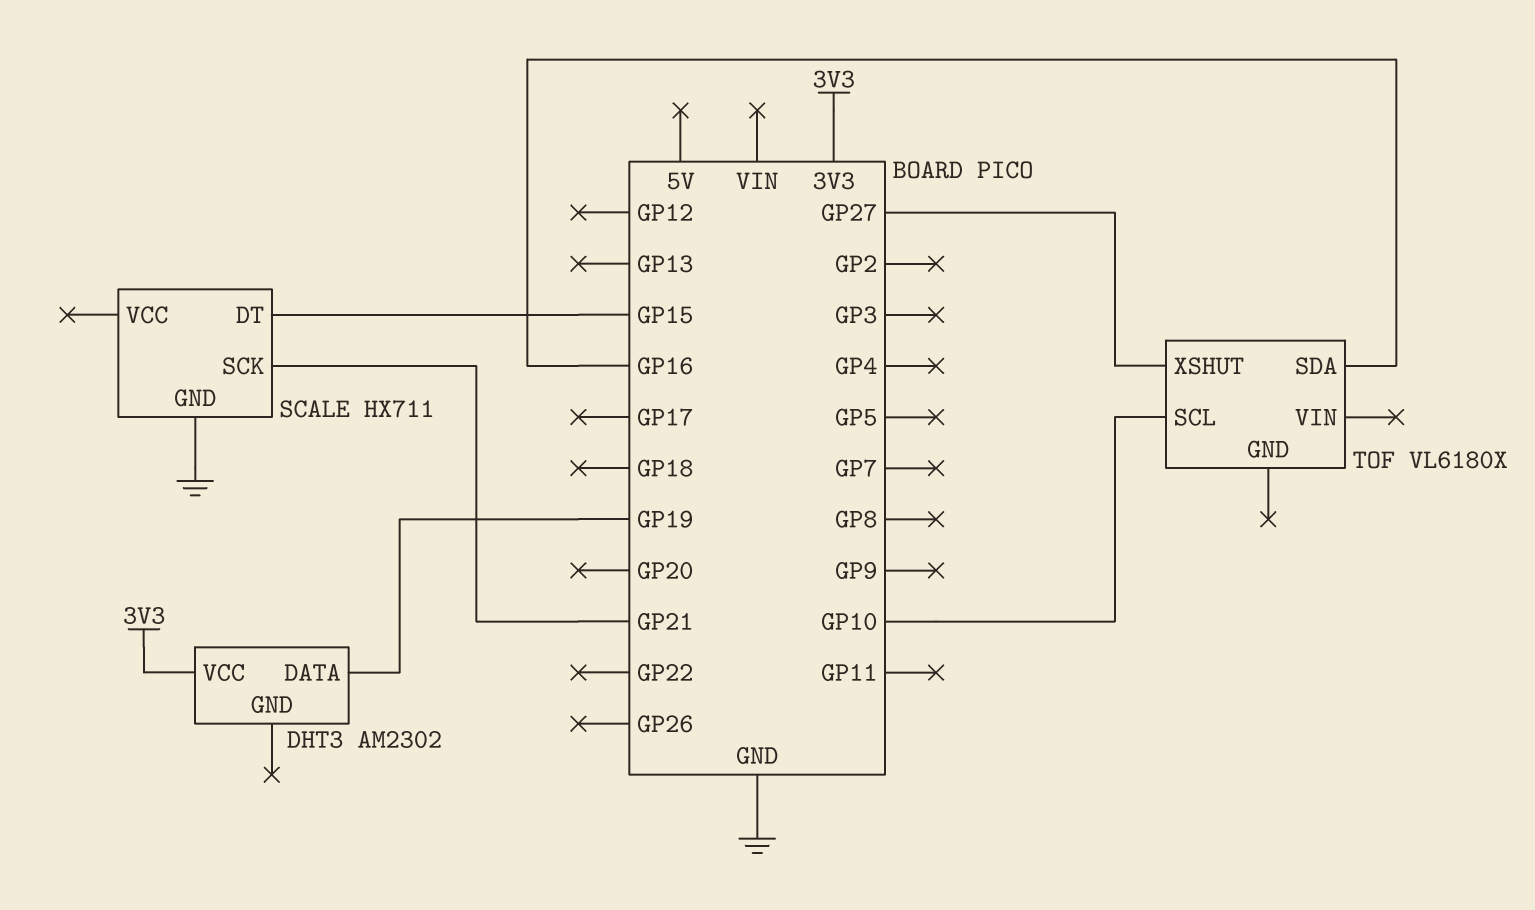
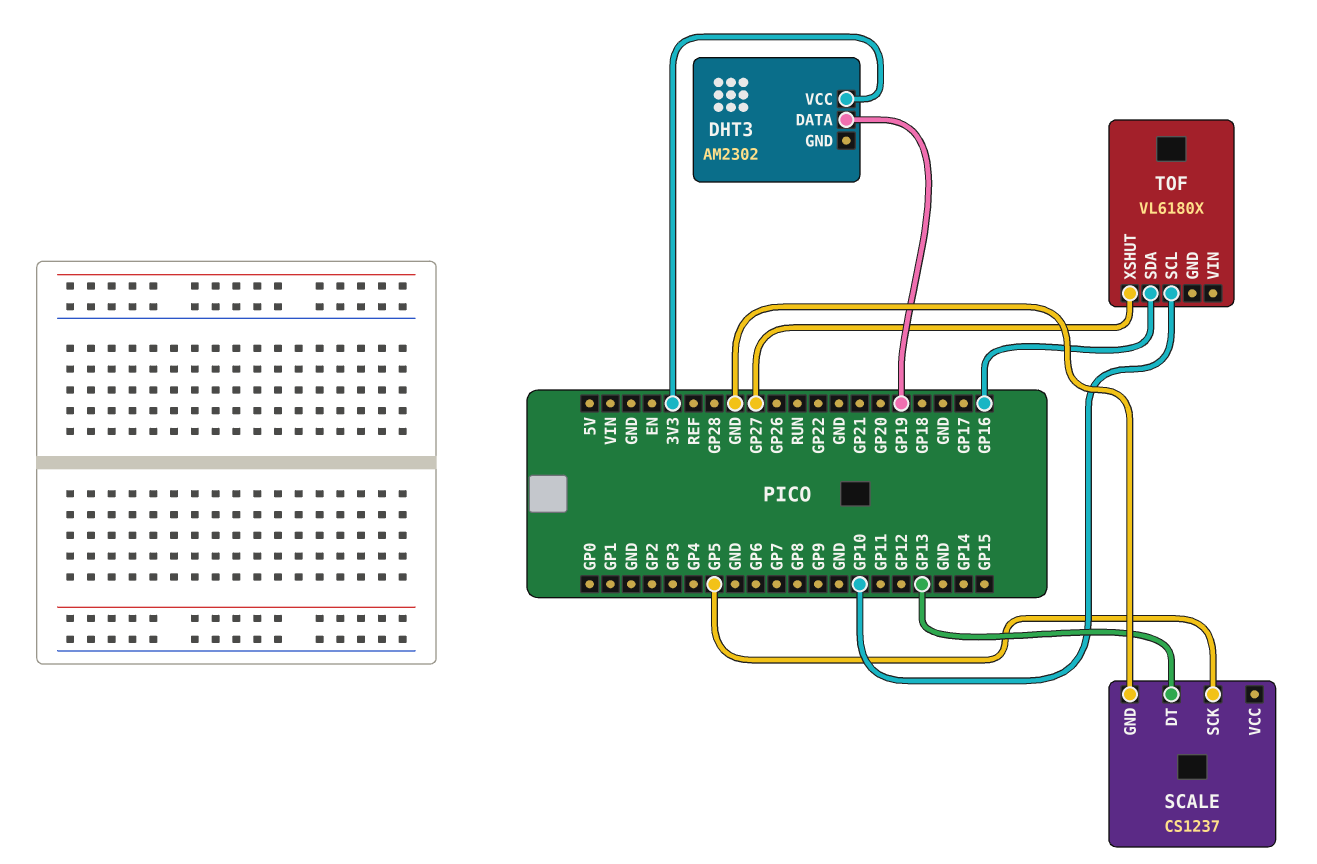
SCALE: HX711 -> CS1237
SCALE pin DT: GP15 -> GP13
SCALE pin SCK: GP21 -> GP5

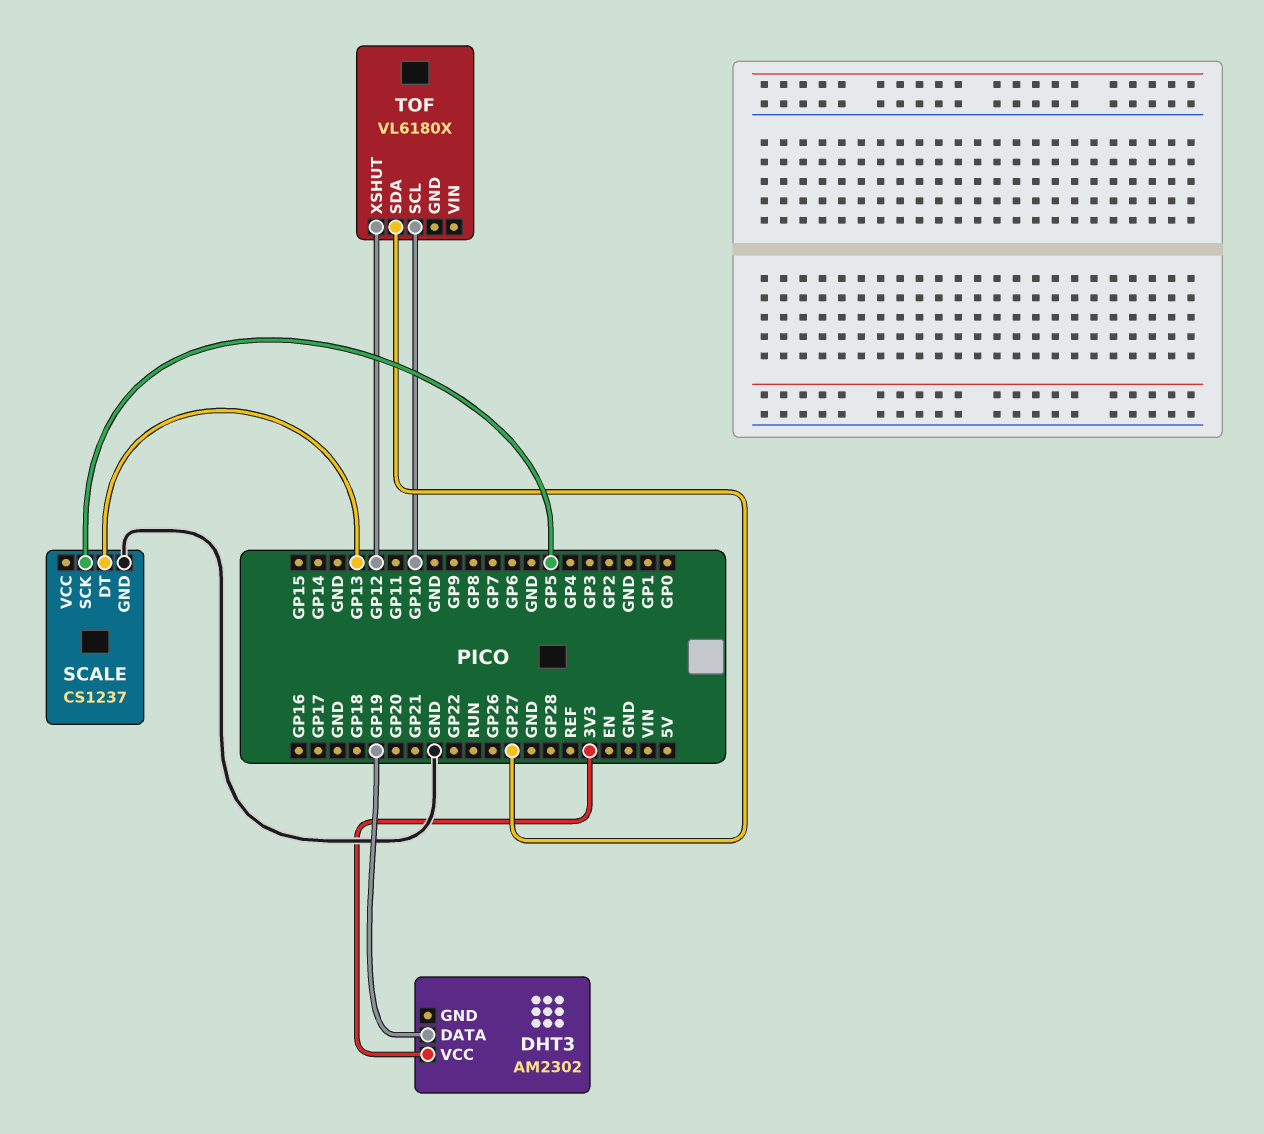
TOF pin SDA: GP16 -> GP27
TOF pin XSHUT: GP27 -> GP12

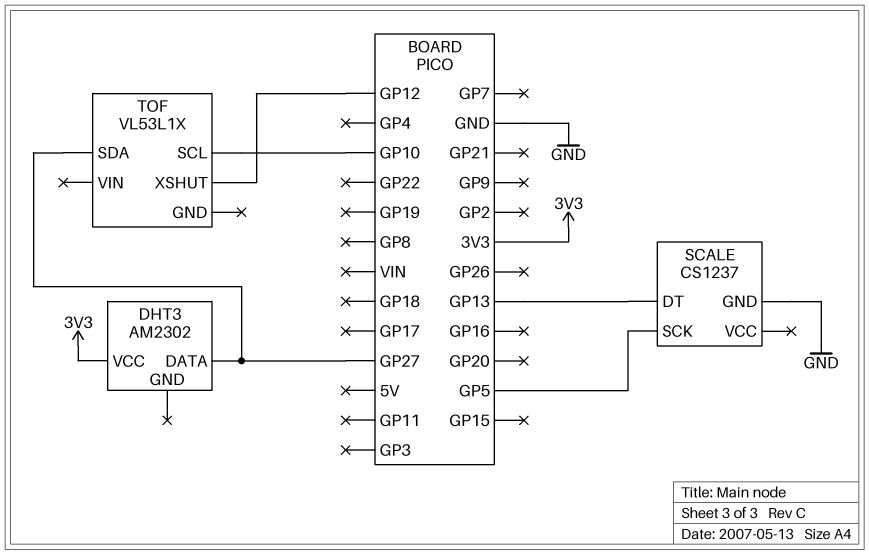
DHT3 pin DATA: GP19 -> GP27
TOF: VL6180X -> VL53L1X

